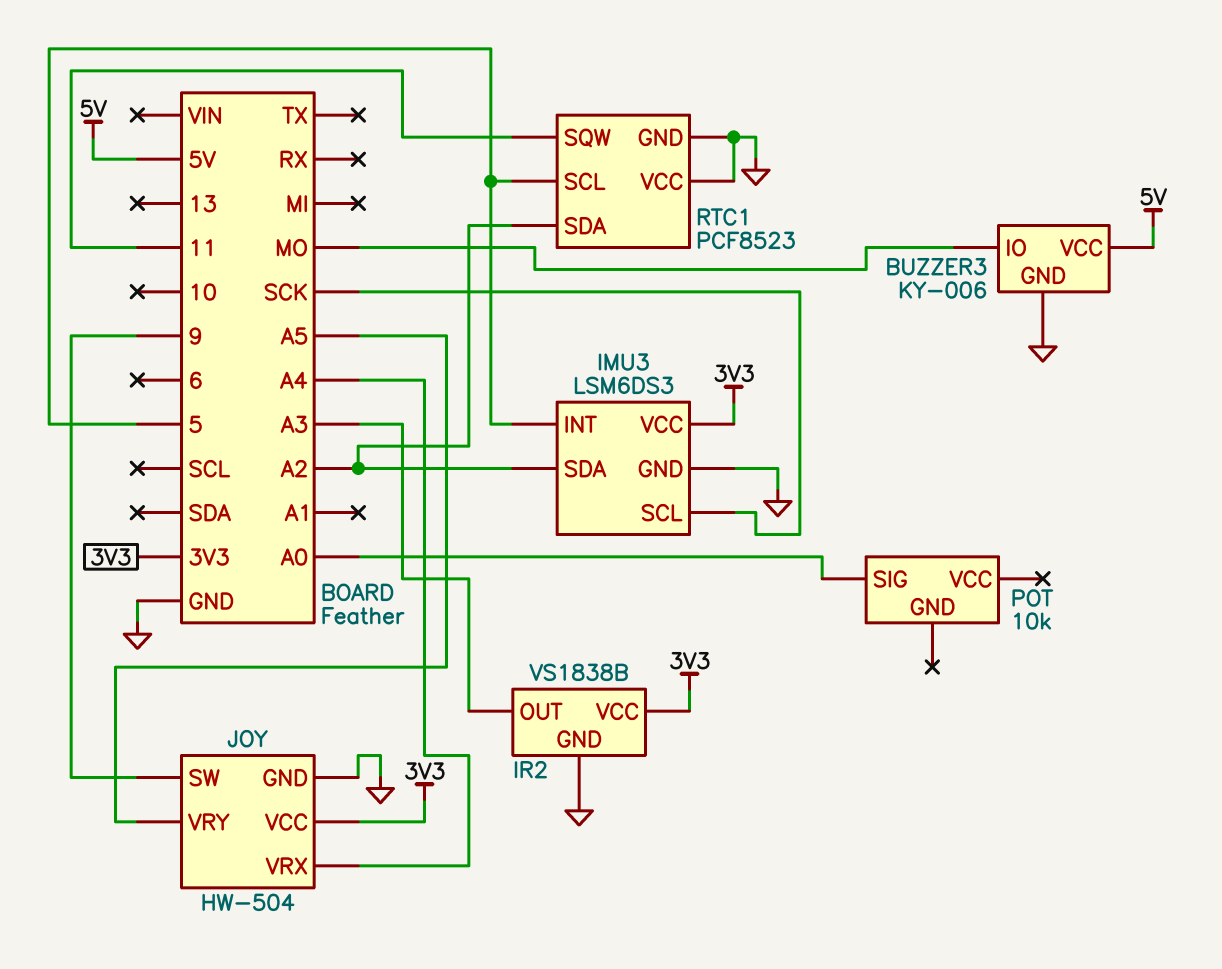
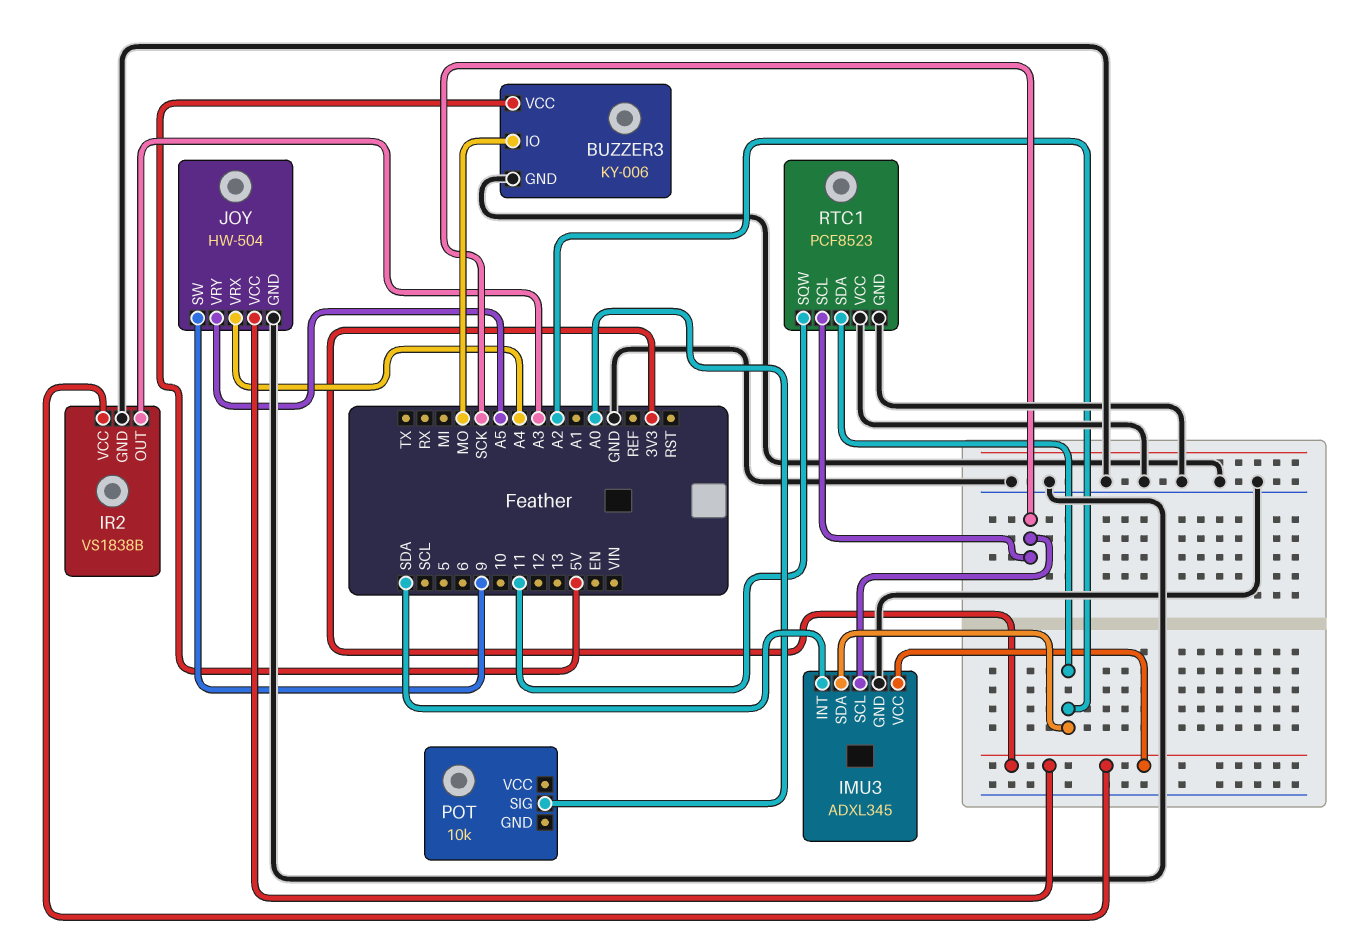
IMU3: LSM6DS3 -> ADXL345
IMU3 pin INT: 5 -> SDA
RTC1 pin SCL: 5 -> SCK

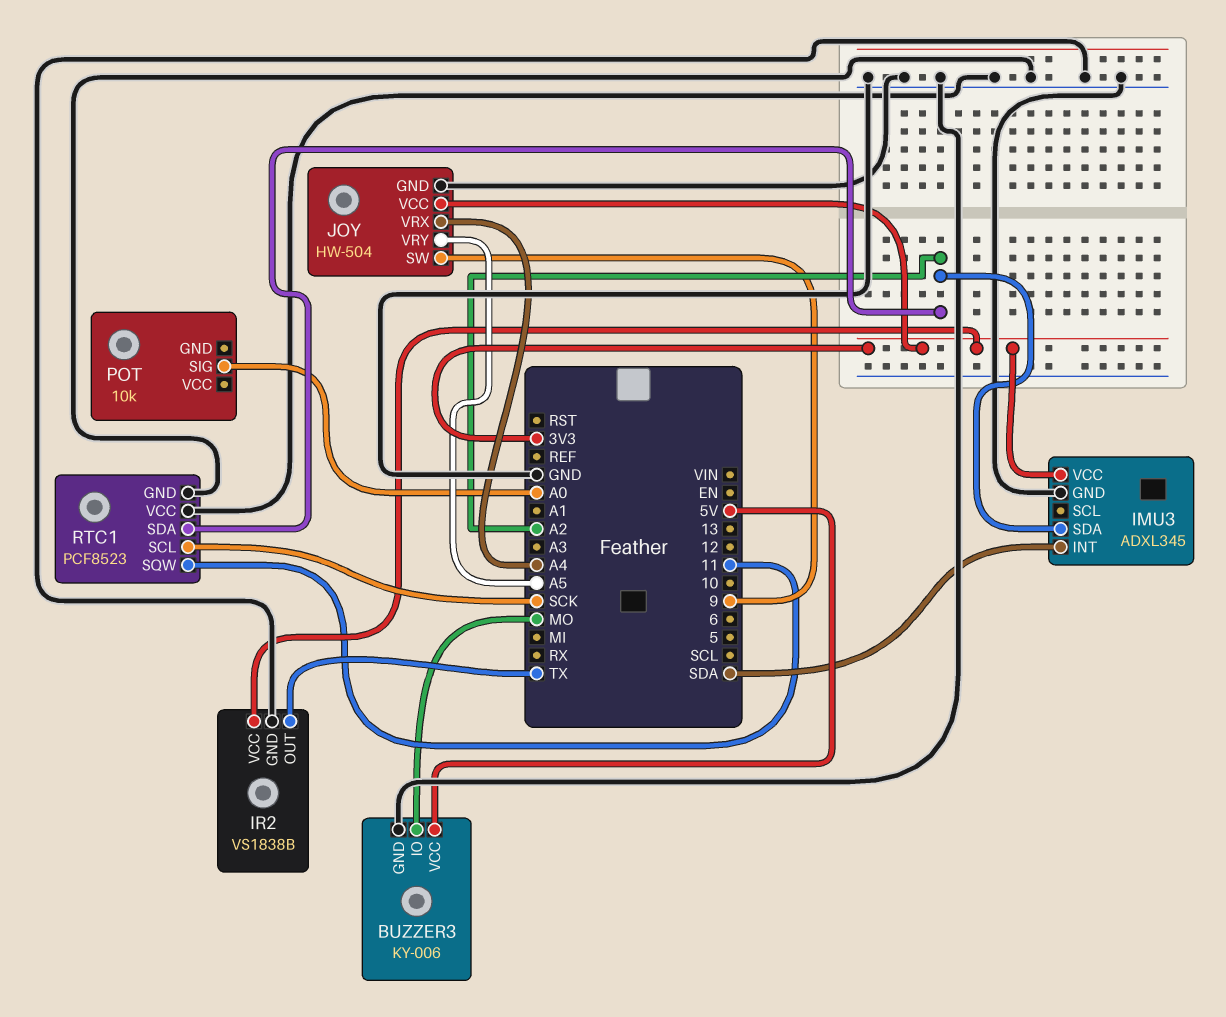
IMU3 pin SCL: SCK -> none
IR2 pin OUT: A3 -> TX

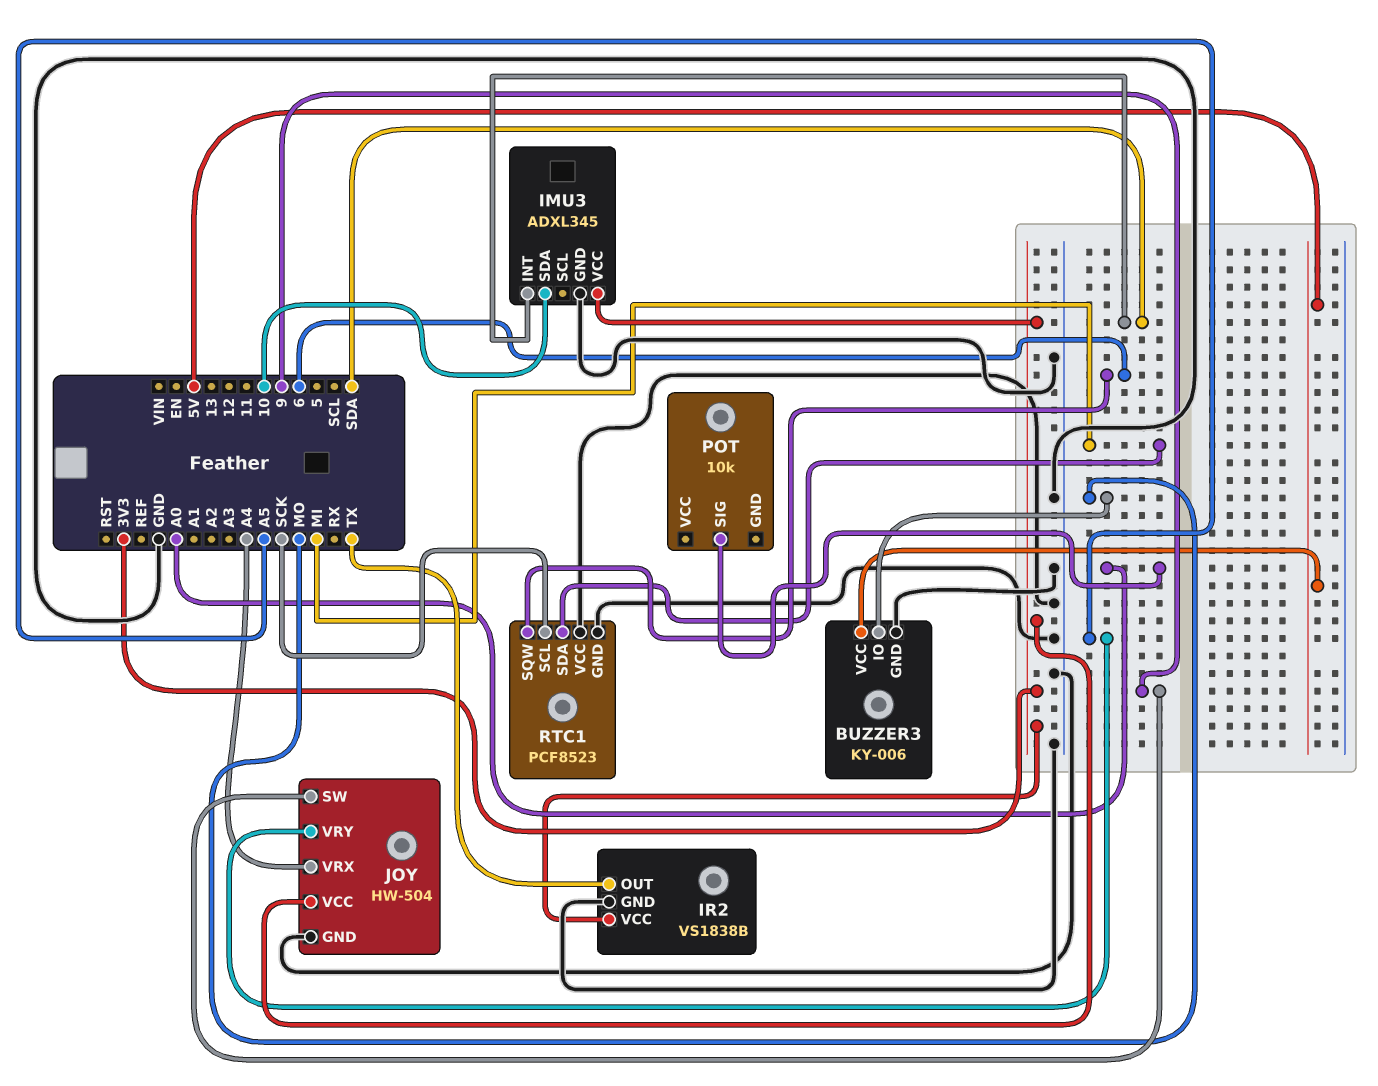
IMU3 pin SDA: A2 -> 10
RTC1 pin SDA: A2 -> MI
RTC1 pin SQW: 11 -> 6

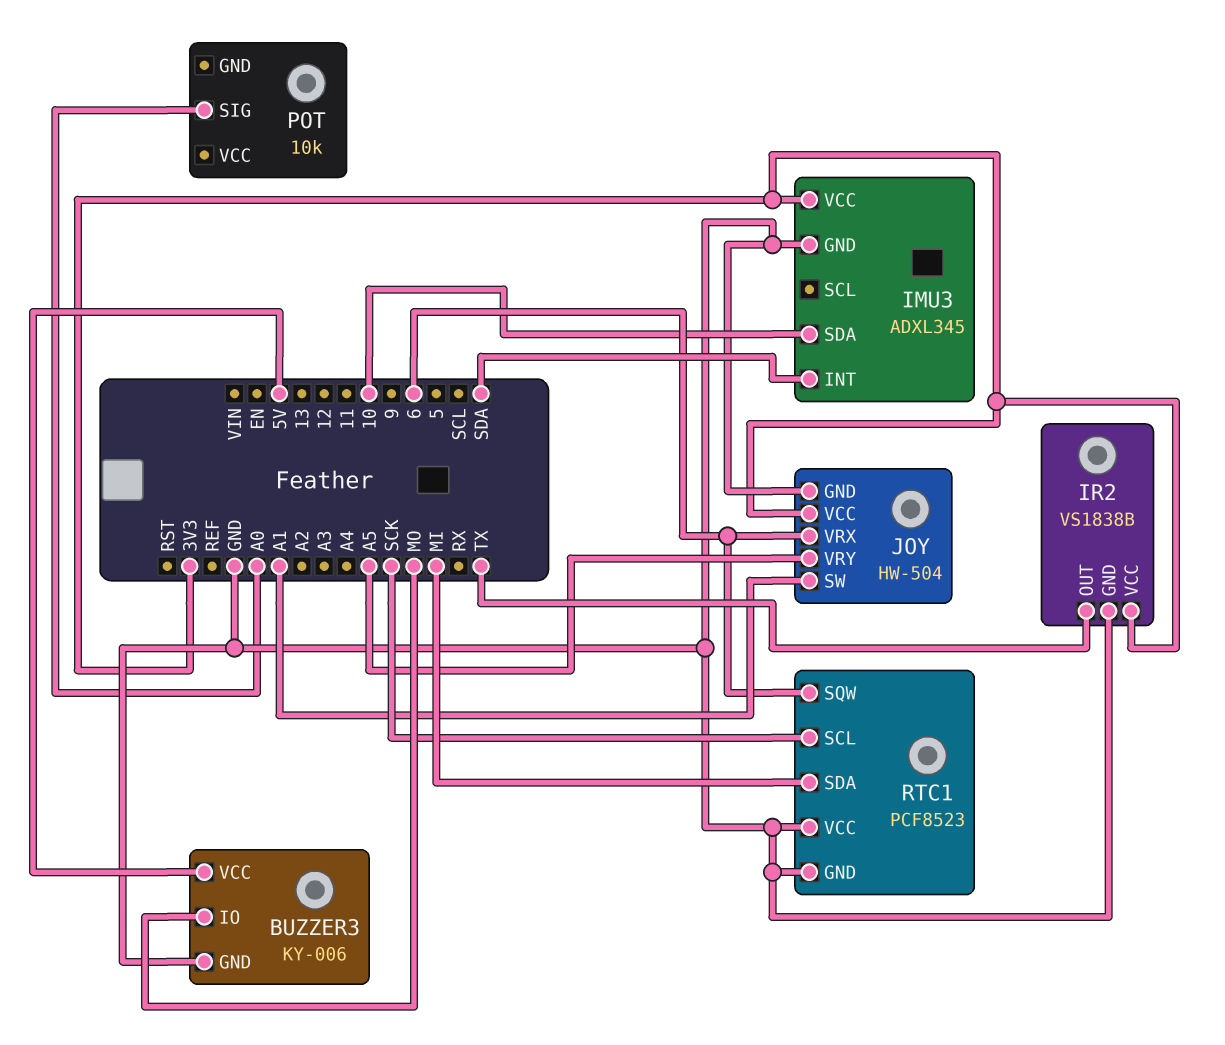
JOY pin SW: 9 -> A1
JOY pin VRX: A4 -> 6

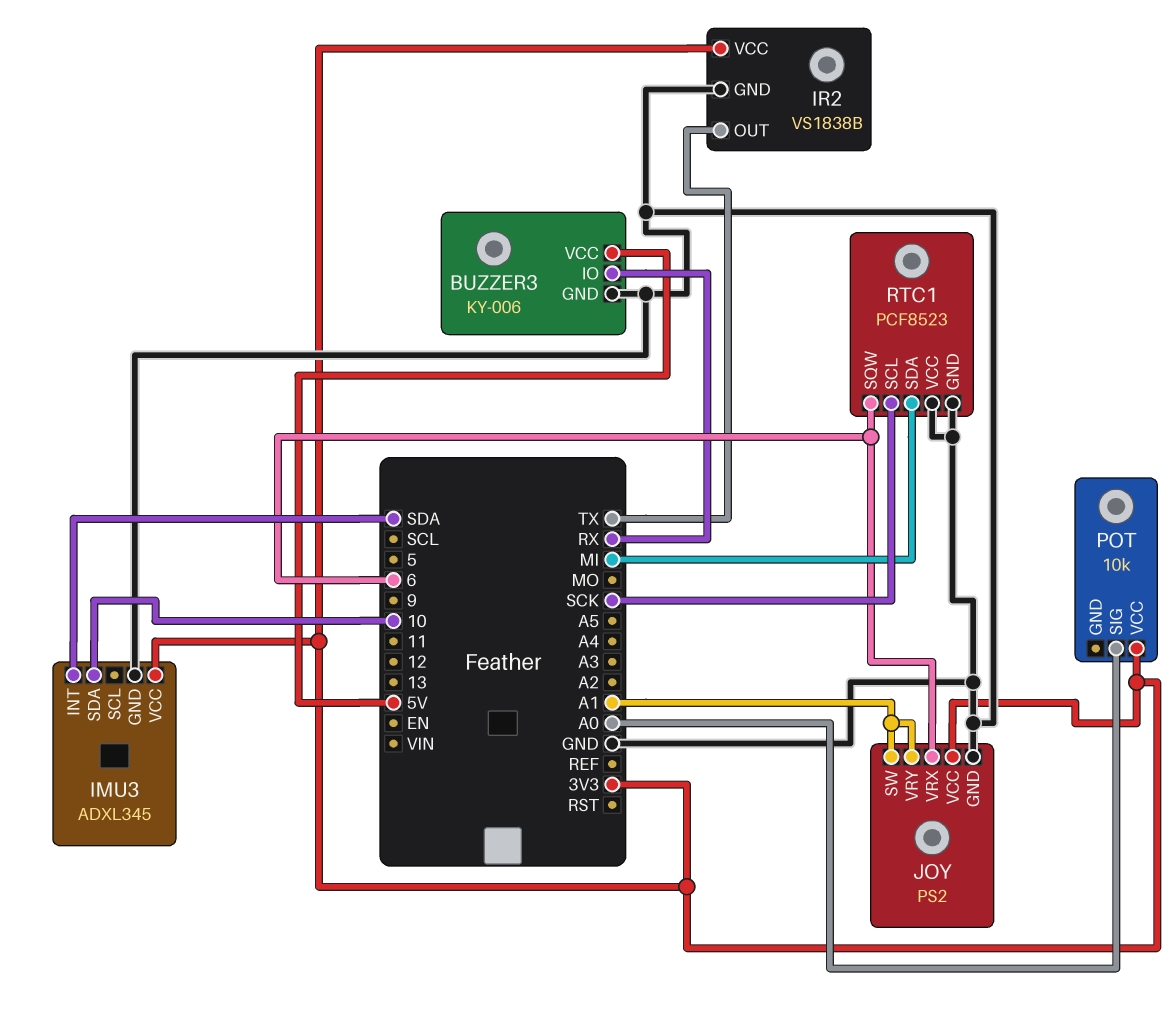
BUZZER3 pin IO: MO -> RX
JOY: HW-504 -> PS2
JOY pin VRY: A5 -> A1
POT pin VCC: none -> 3V3

